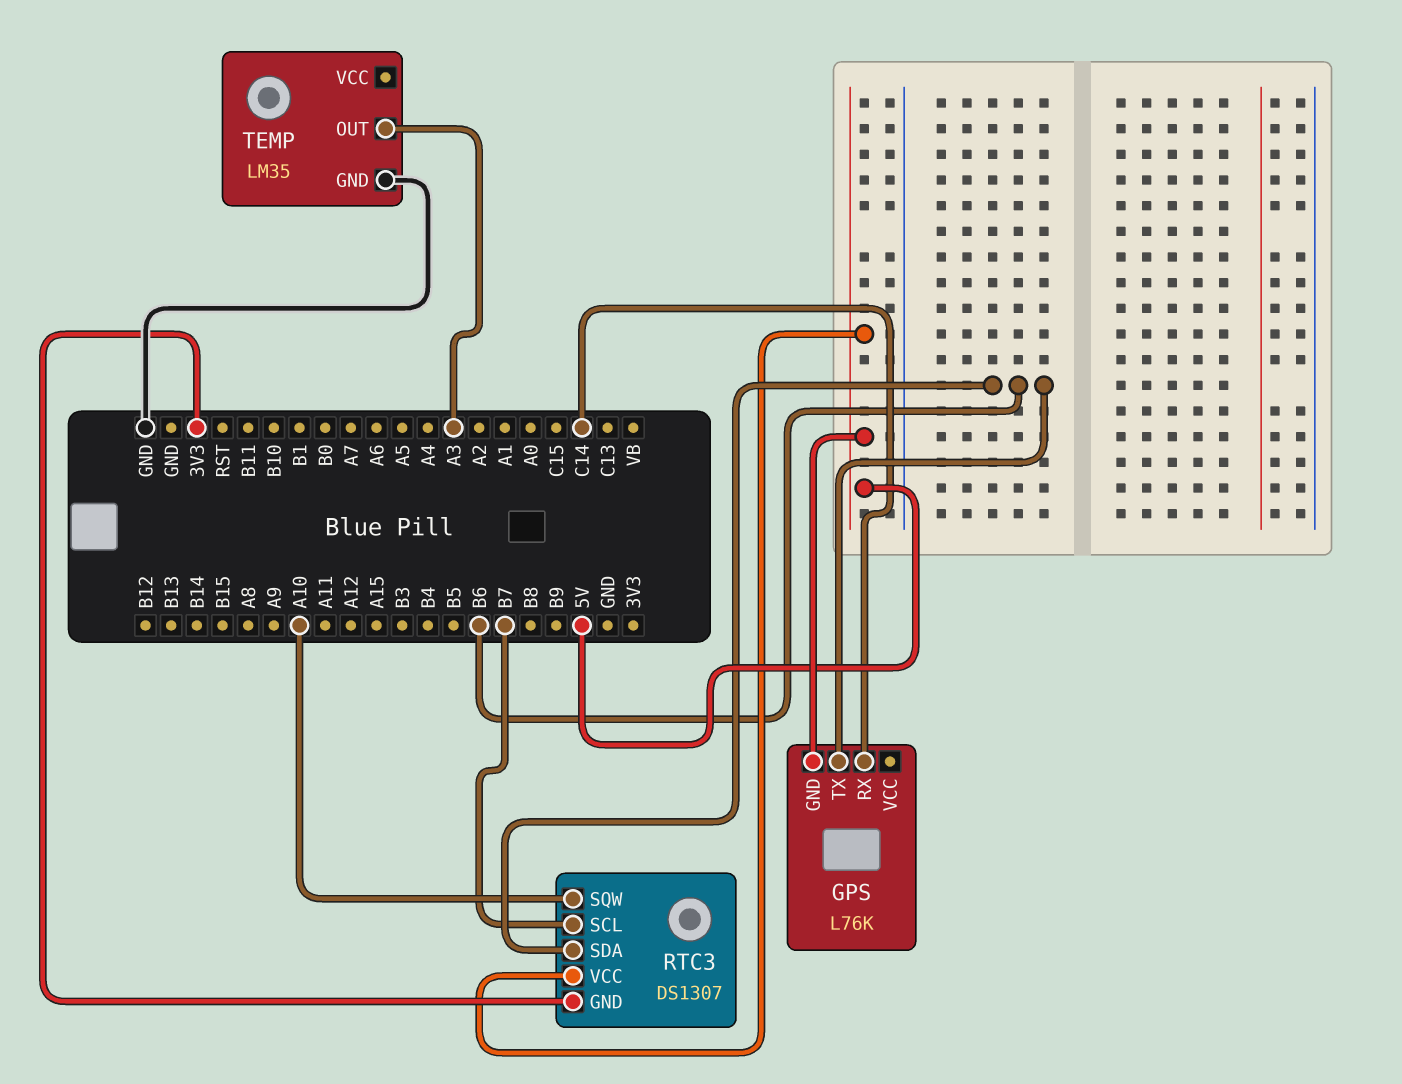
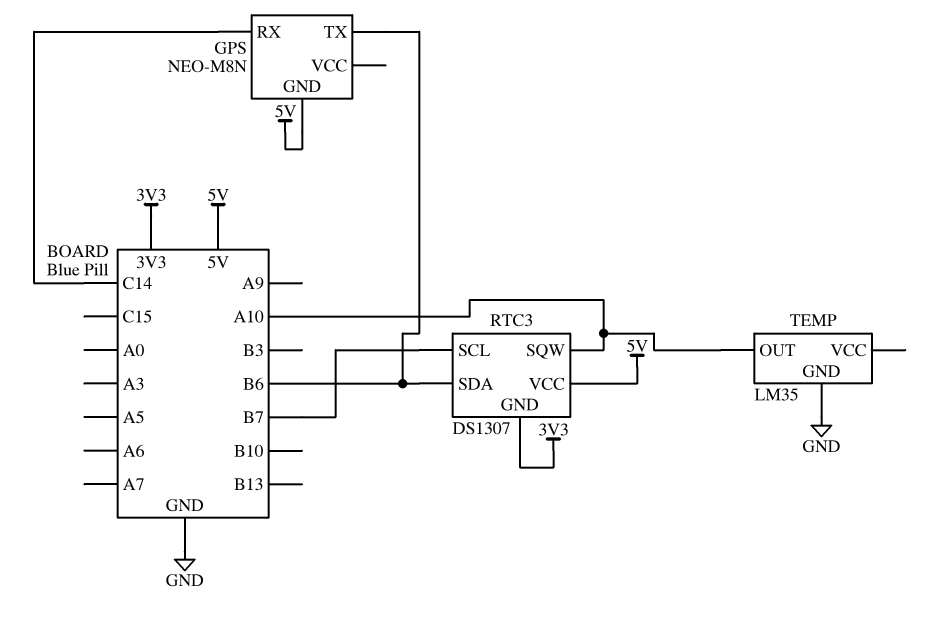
GPS: L76K -> NEO-M8N
TEMP pin OUT: A3 -> A10

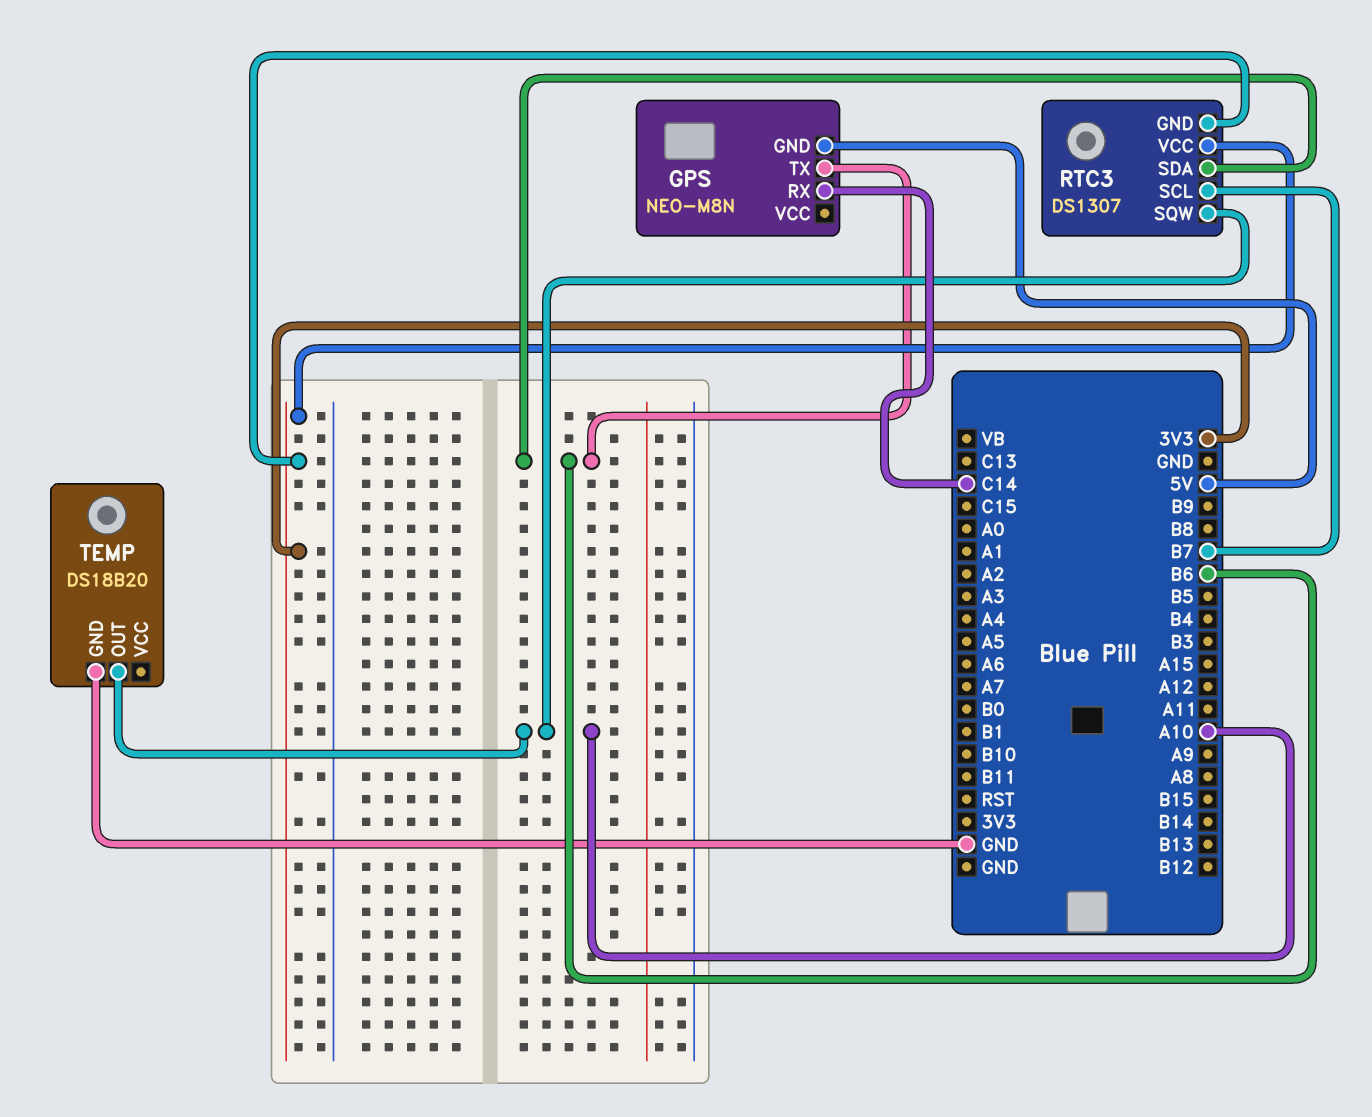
RTC3 pin VCC: 5V -> 3V3
TEMP: LM35 -> DS18B20

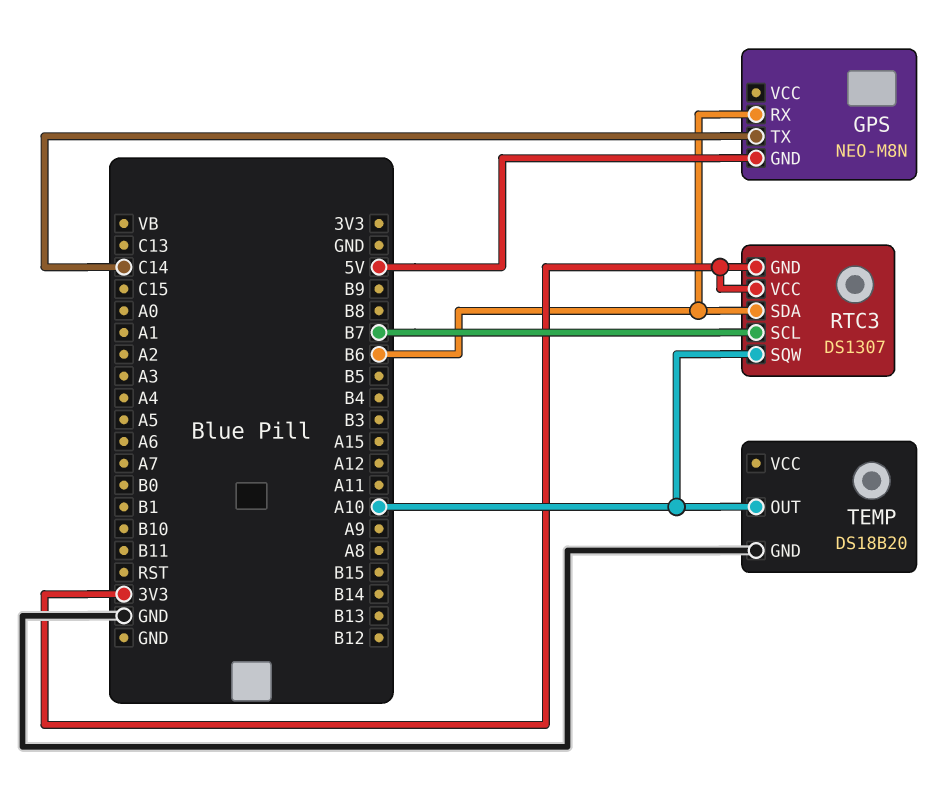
GPS pin RX: C14 -> B6
GPS pin TX: B6 -> C14

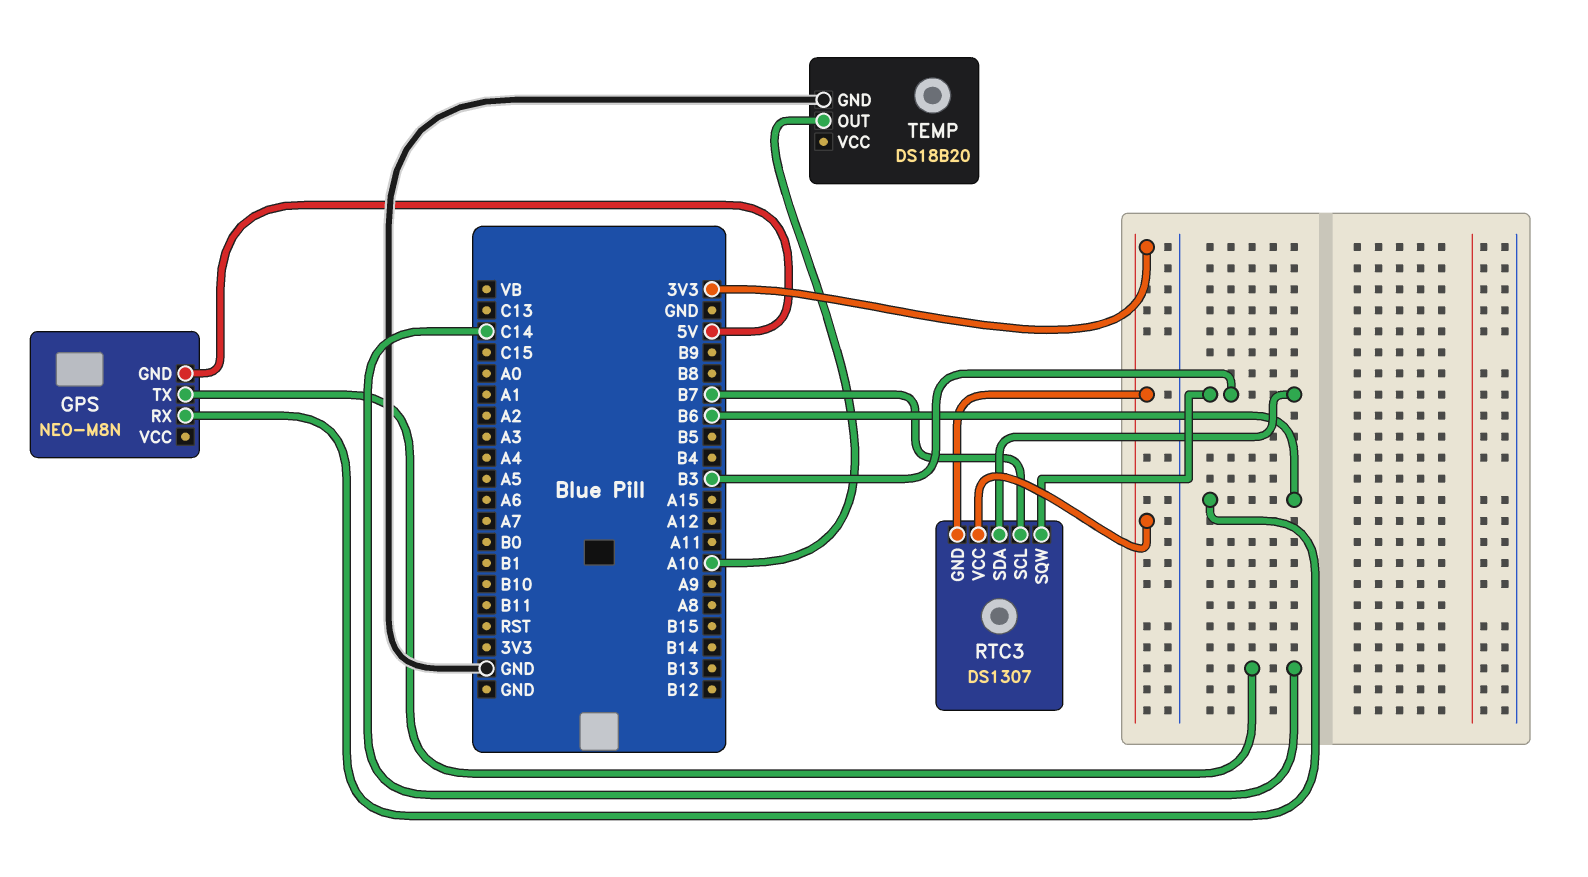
RTC3 pin SDA: B6 -> B3
RTC3 pin SQW: A10 -> B3

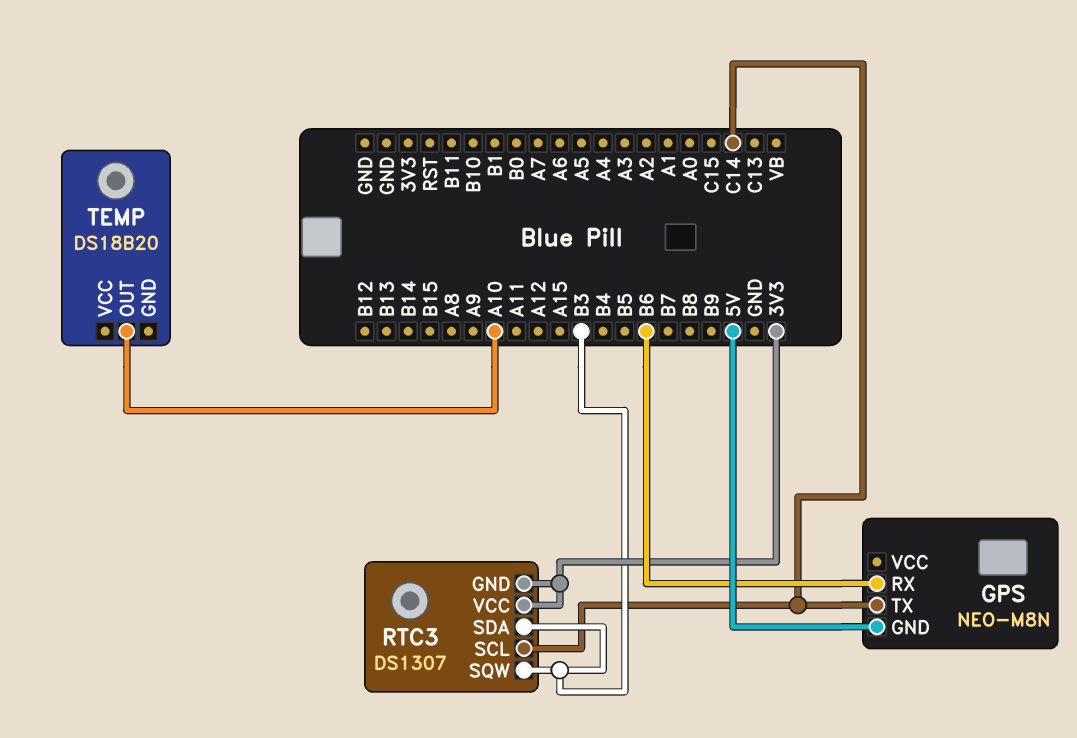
RTC3 pin SCL: B7 -> C14
TEMP pin GND: GND -> none

